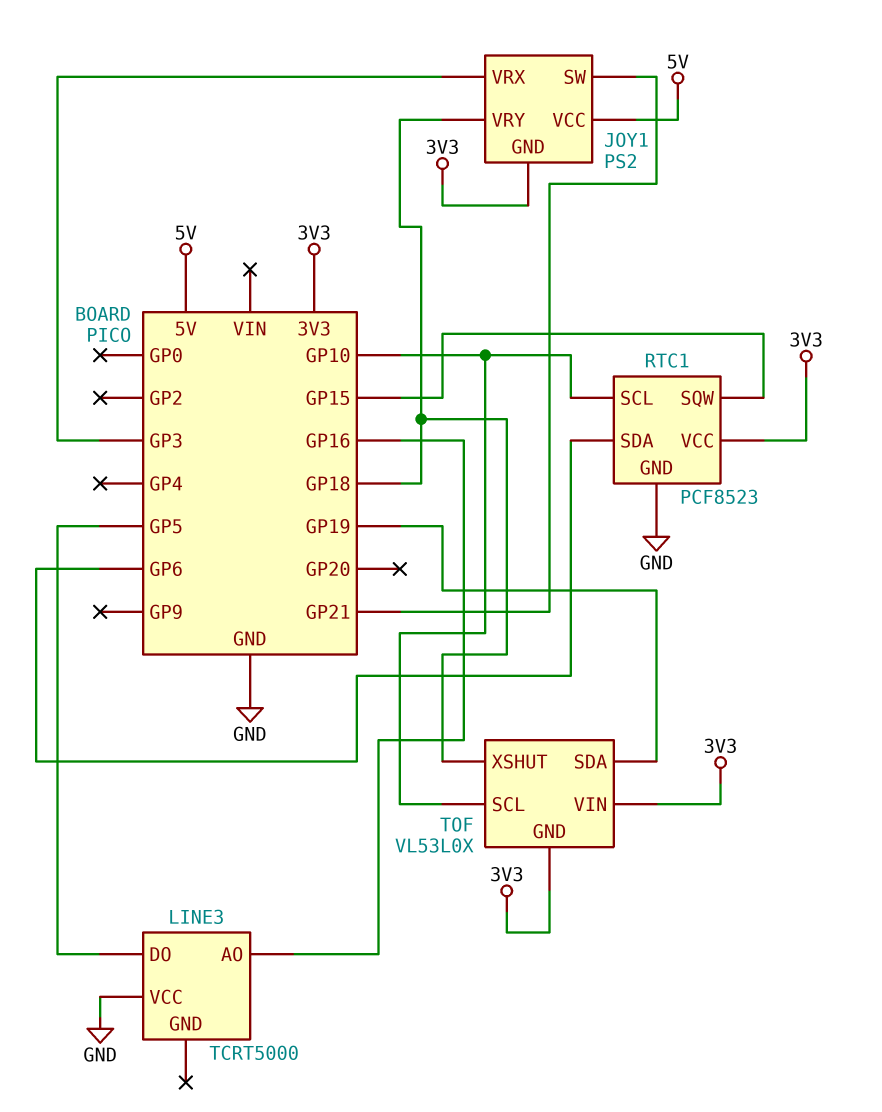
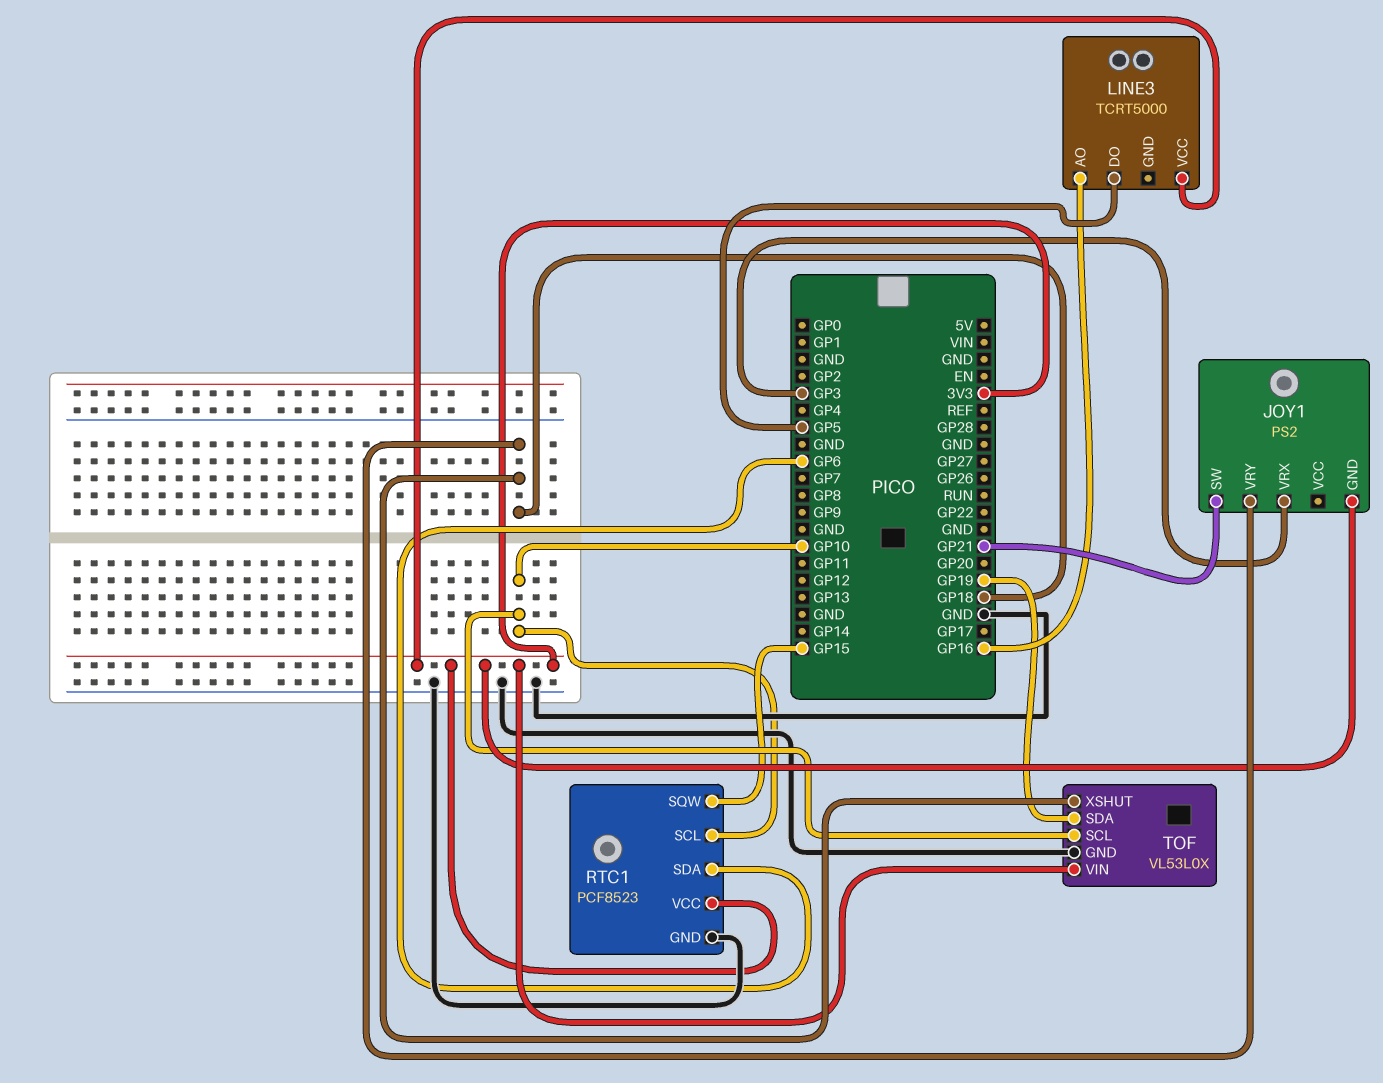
JOY1 pin VCC: 5V -> none
LINE3 pin VCC: GND -> 3V3
TOF pin GND: 3V3 -> GND

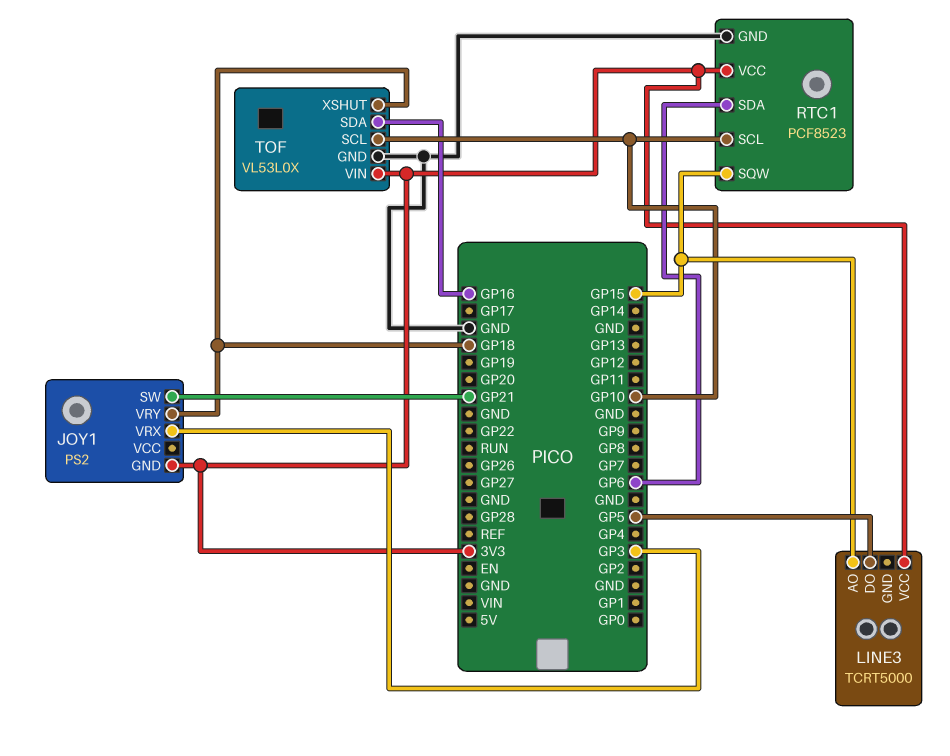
LINE3 pin AO: GP16 -> GP15
TOF pin SDA: GP19 -> GP16

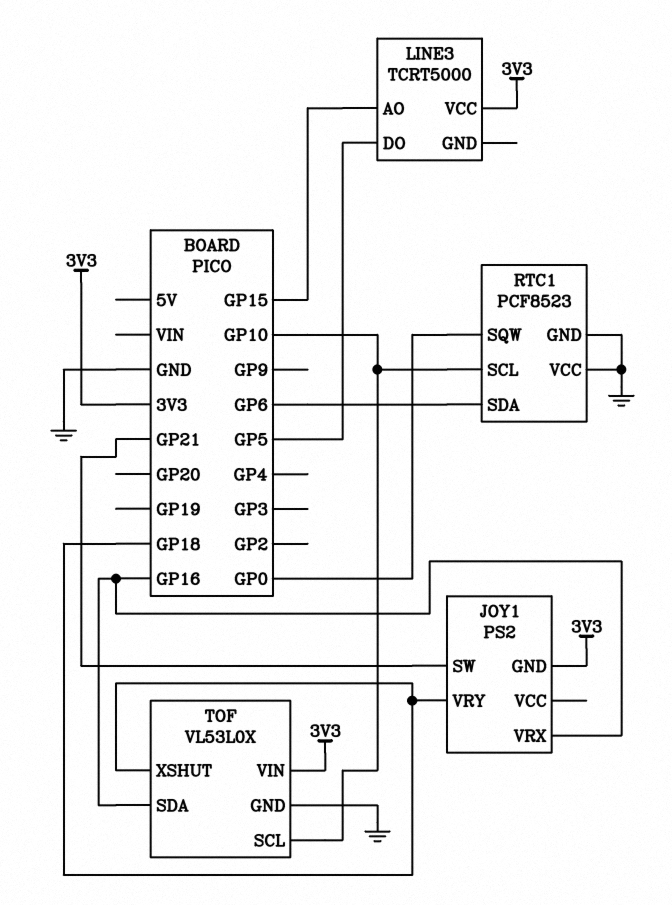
JOY1 pin VRX: GP3 -> GP16
RTC1 pin SQW: GP15 -> GP0
RTC1 pin VCC: 3V3 -> GND

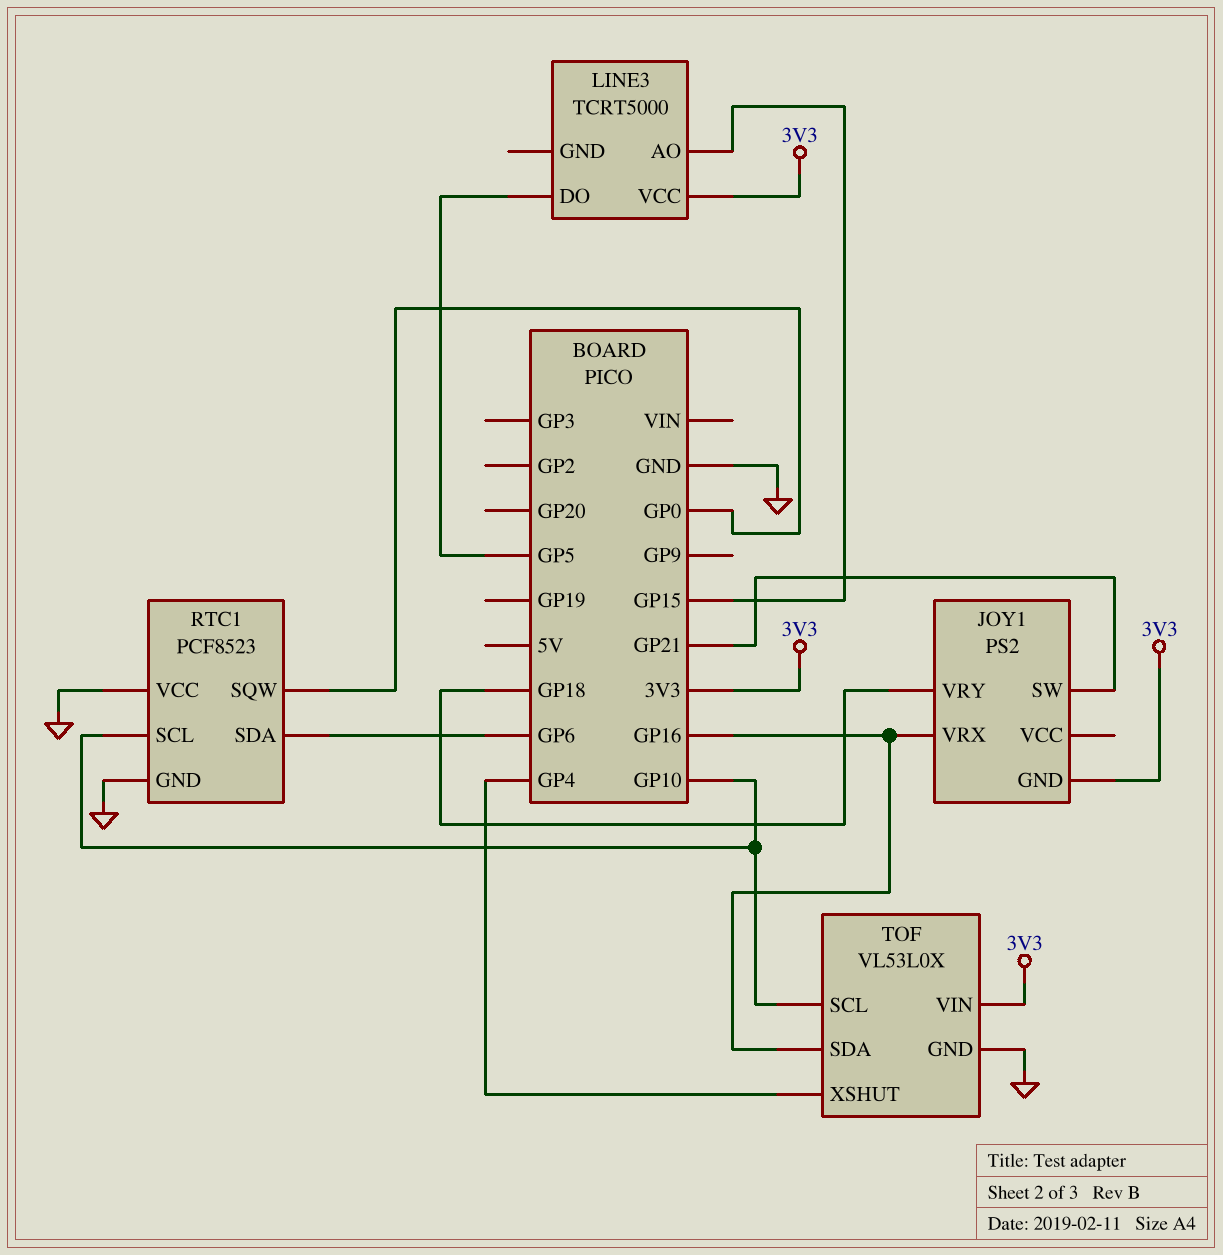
TOF pin XSHUT: GP18 -> GP4

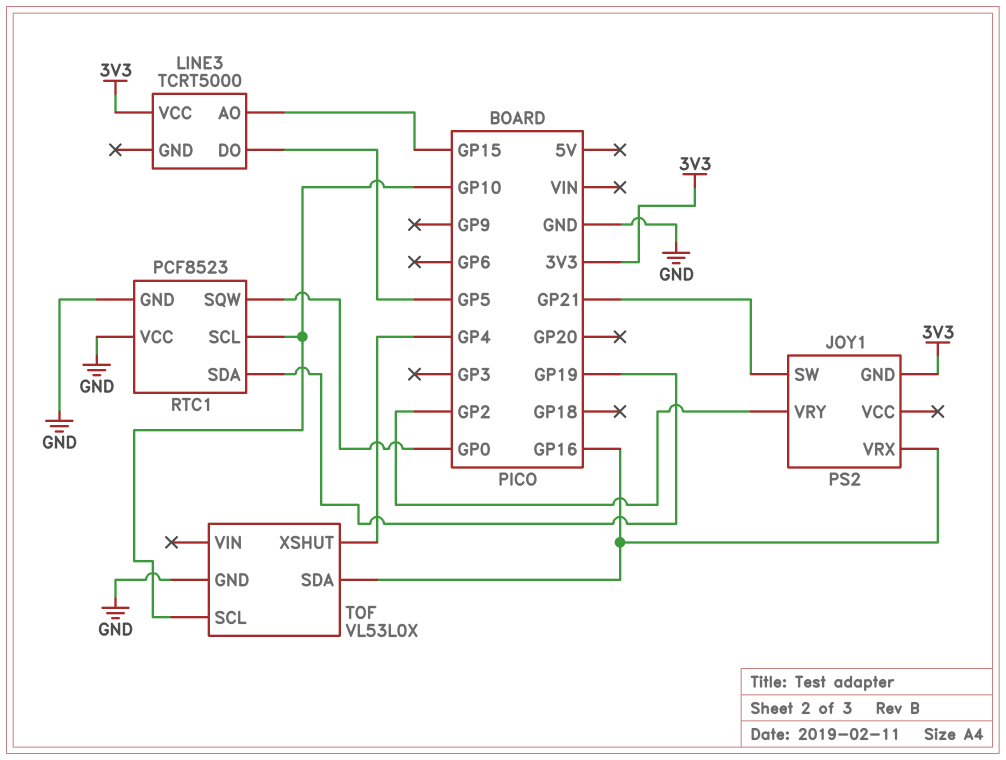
JOY1 pin VRY: GP18 -> GP2
RTC1 pin SDA: GP6 -> GP19
TOF pin VIN: 3V3 -> none

